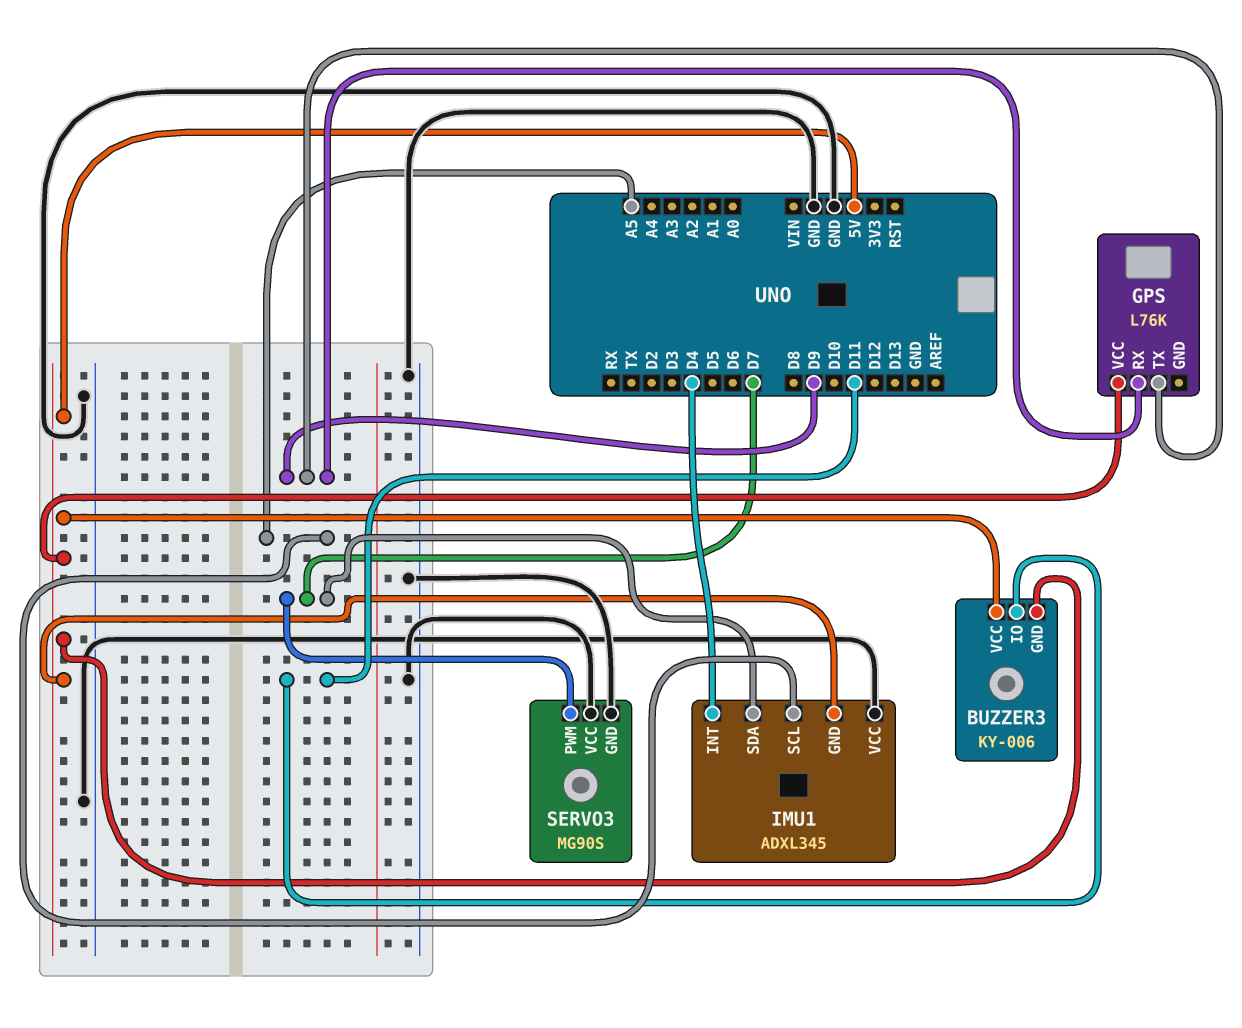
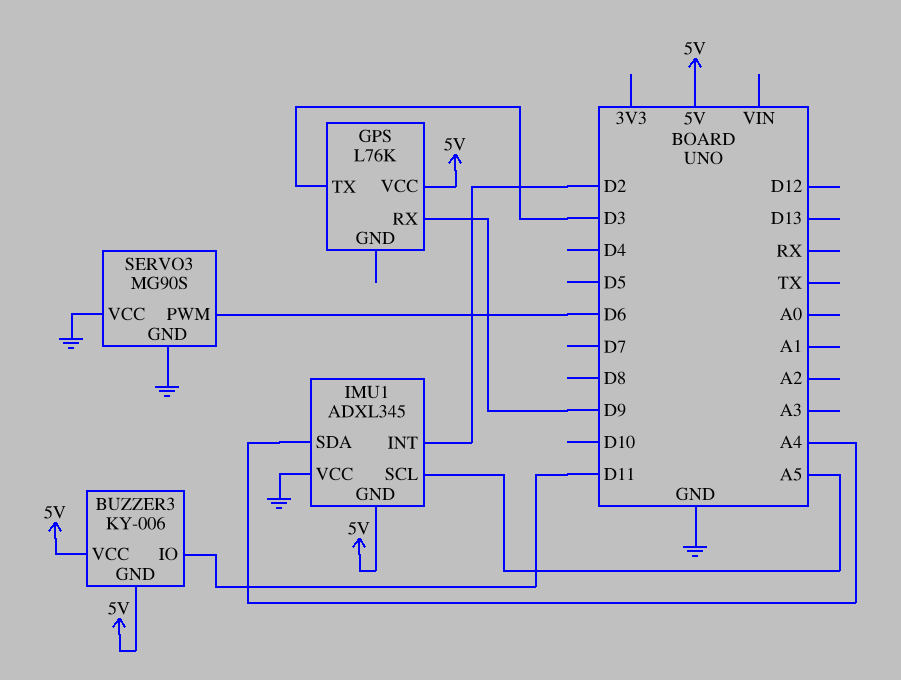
GPS pin TX: D9 -> D3
IMU1 pin INT: D4 -> D2
IMU1 pin SDA: D7 -> A4
SERVO3 pin PWM: D7 -> D6

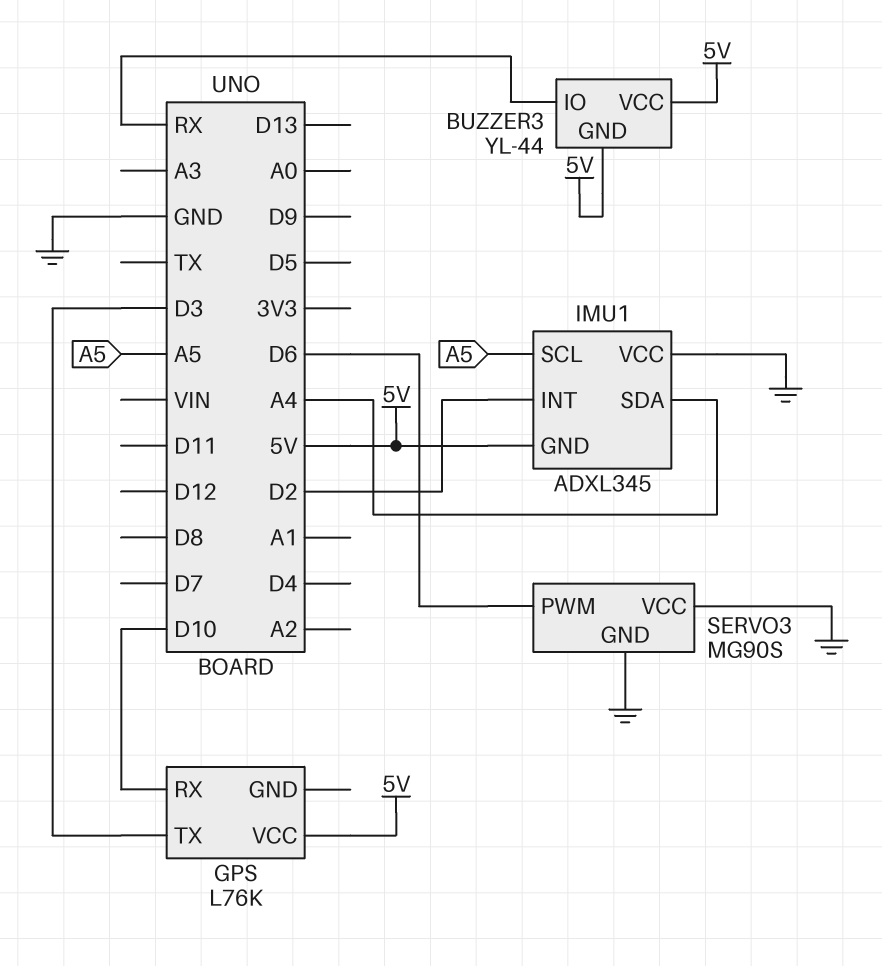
BUZZER3: KY-006 -> YL-44
BUZZER3 pin IO: D11 -> RX
GPS pin RX: D9 -> D10

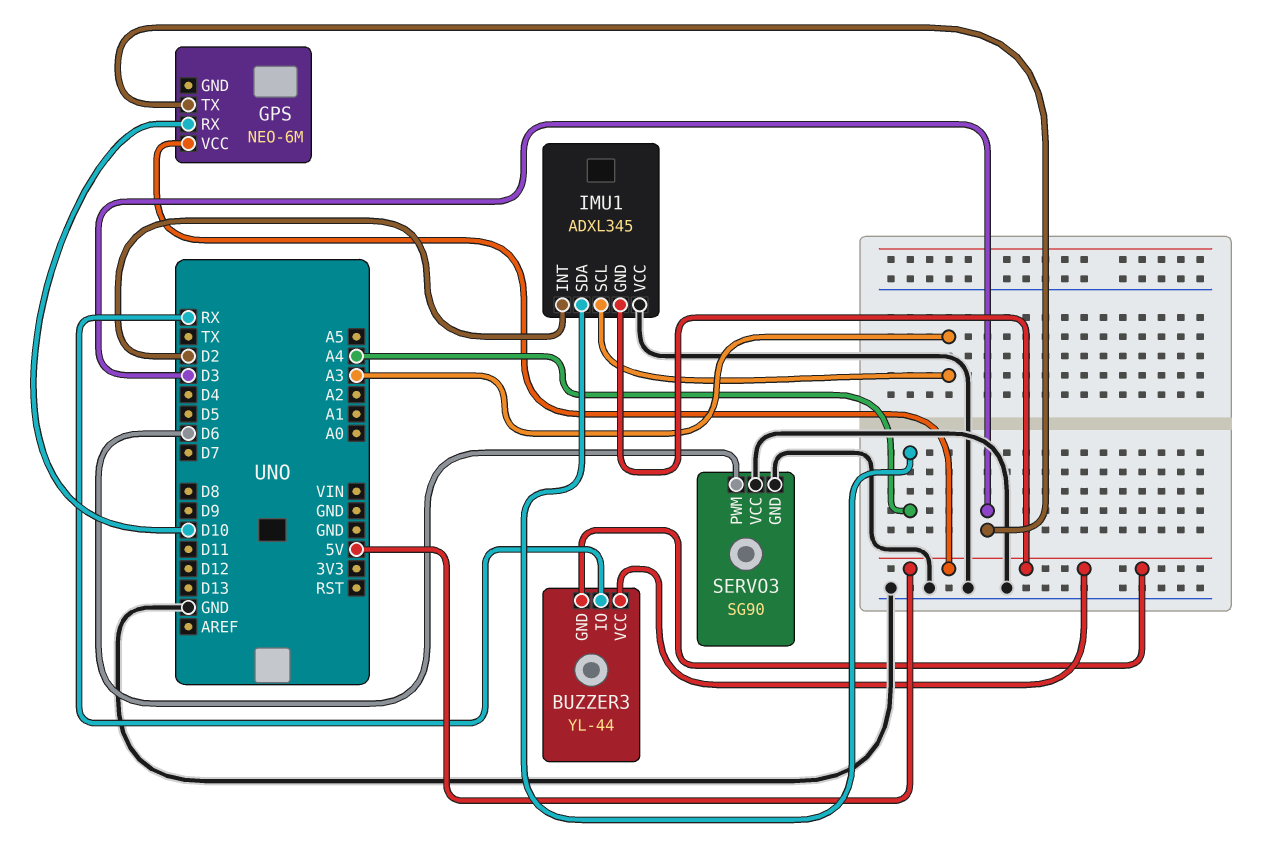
GPS: L76K -> NEO-6M
IMU1 pin SCL: A5 -> A3
SERVO3: MG90S -> SG90

